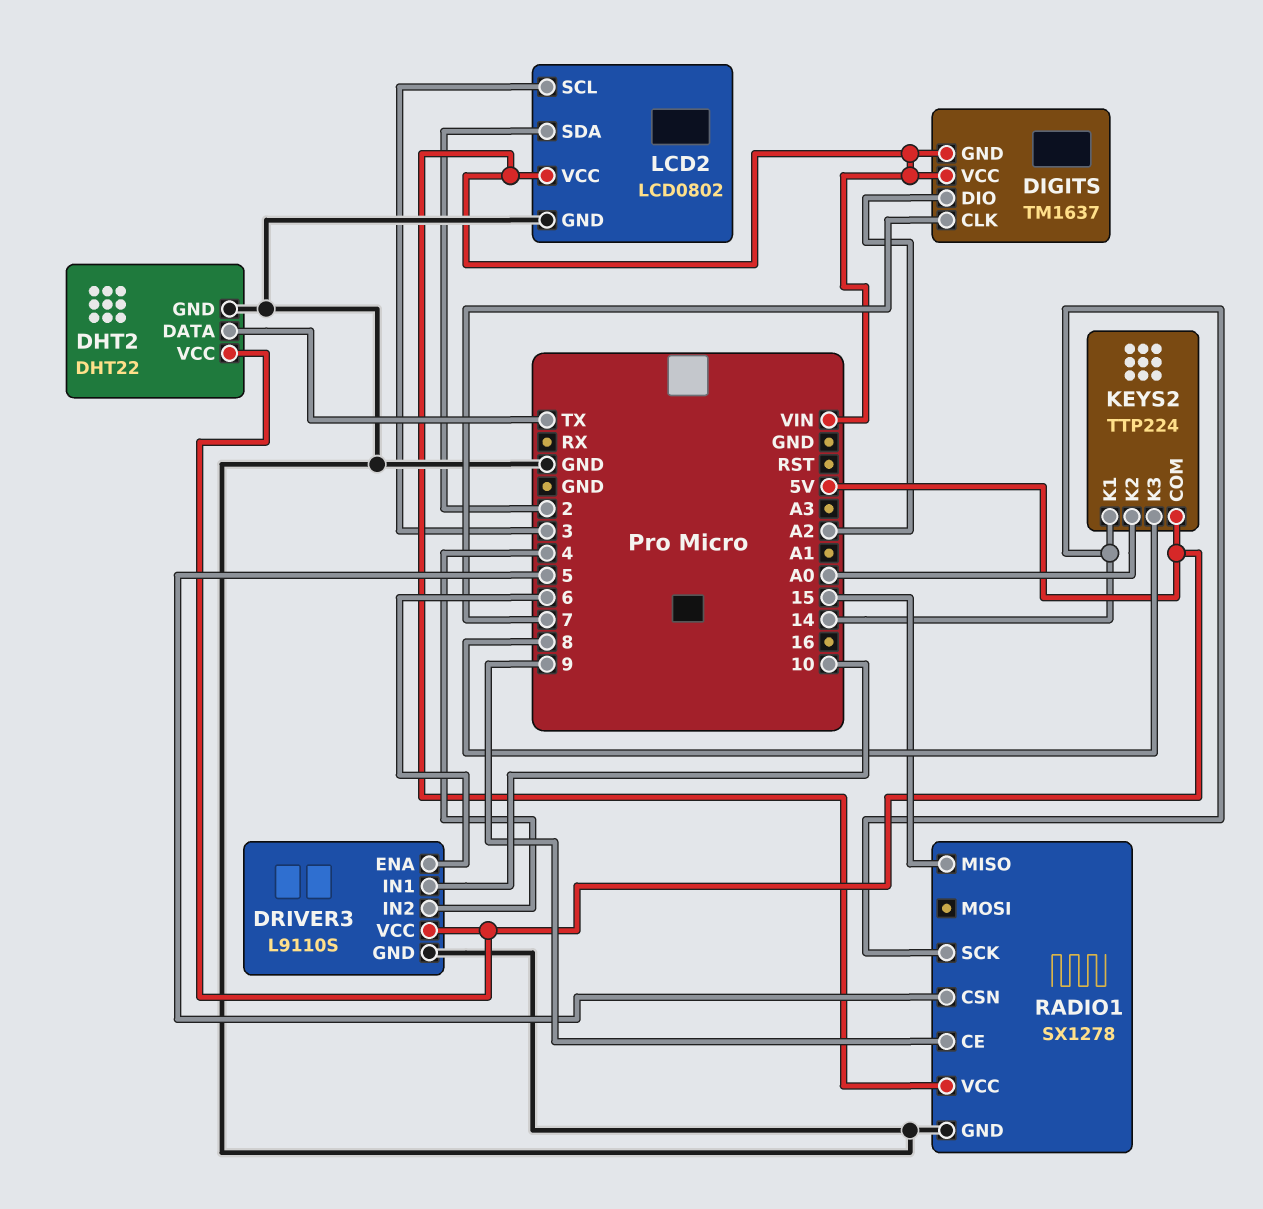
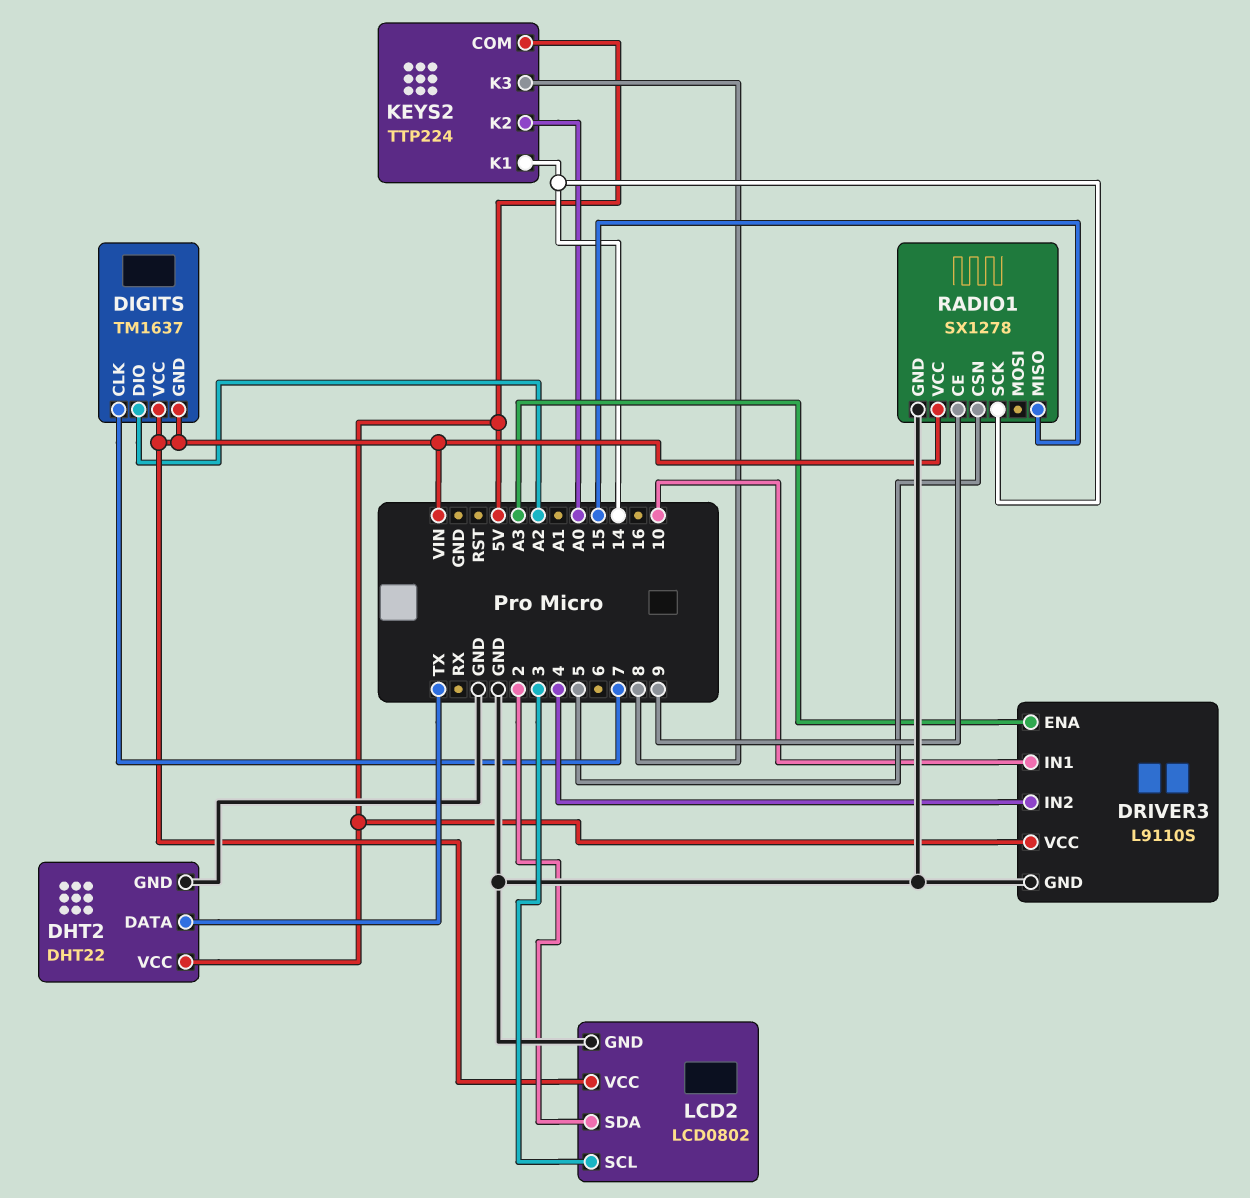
DRIVER3 pin ENA: 6 -> A3

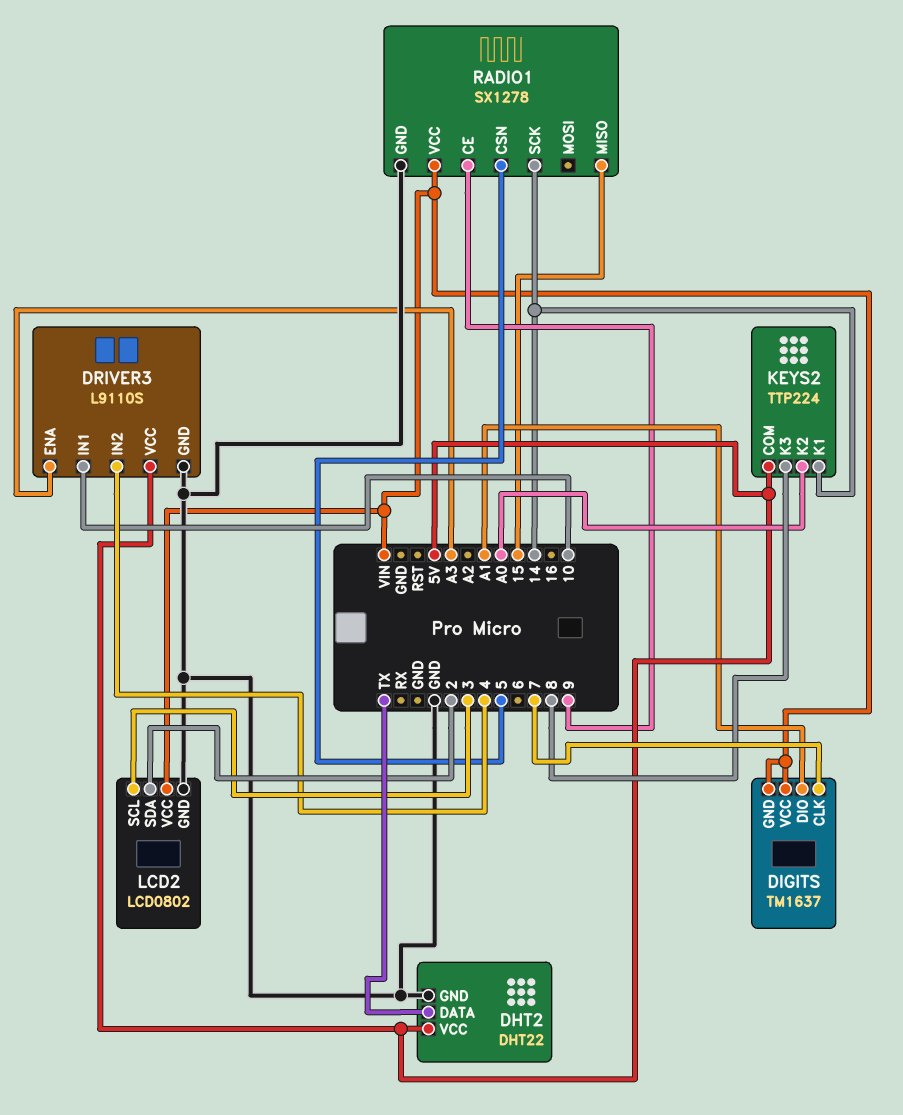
DIGITS pin DIO: A2 -> A1

